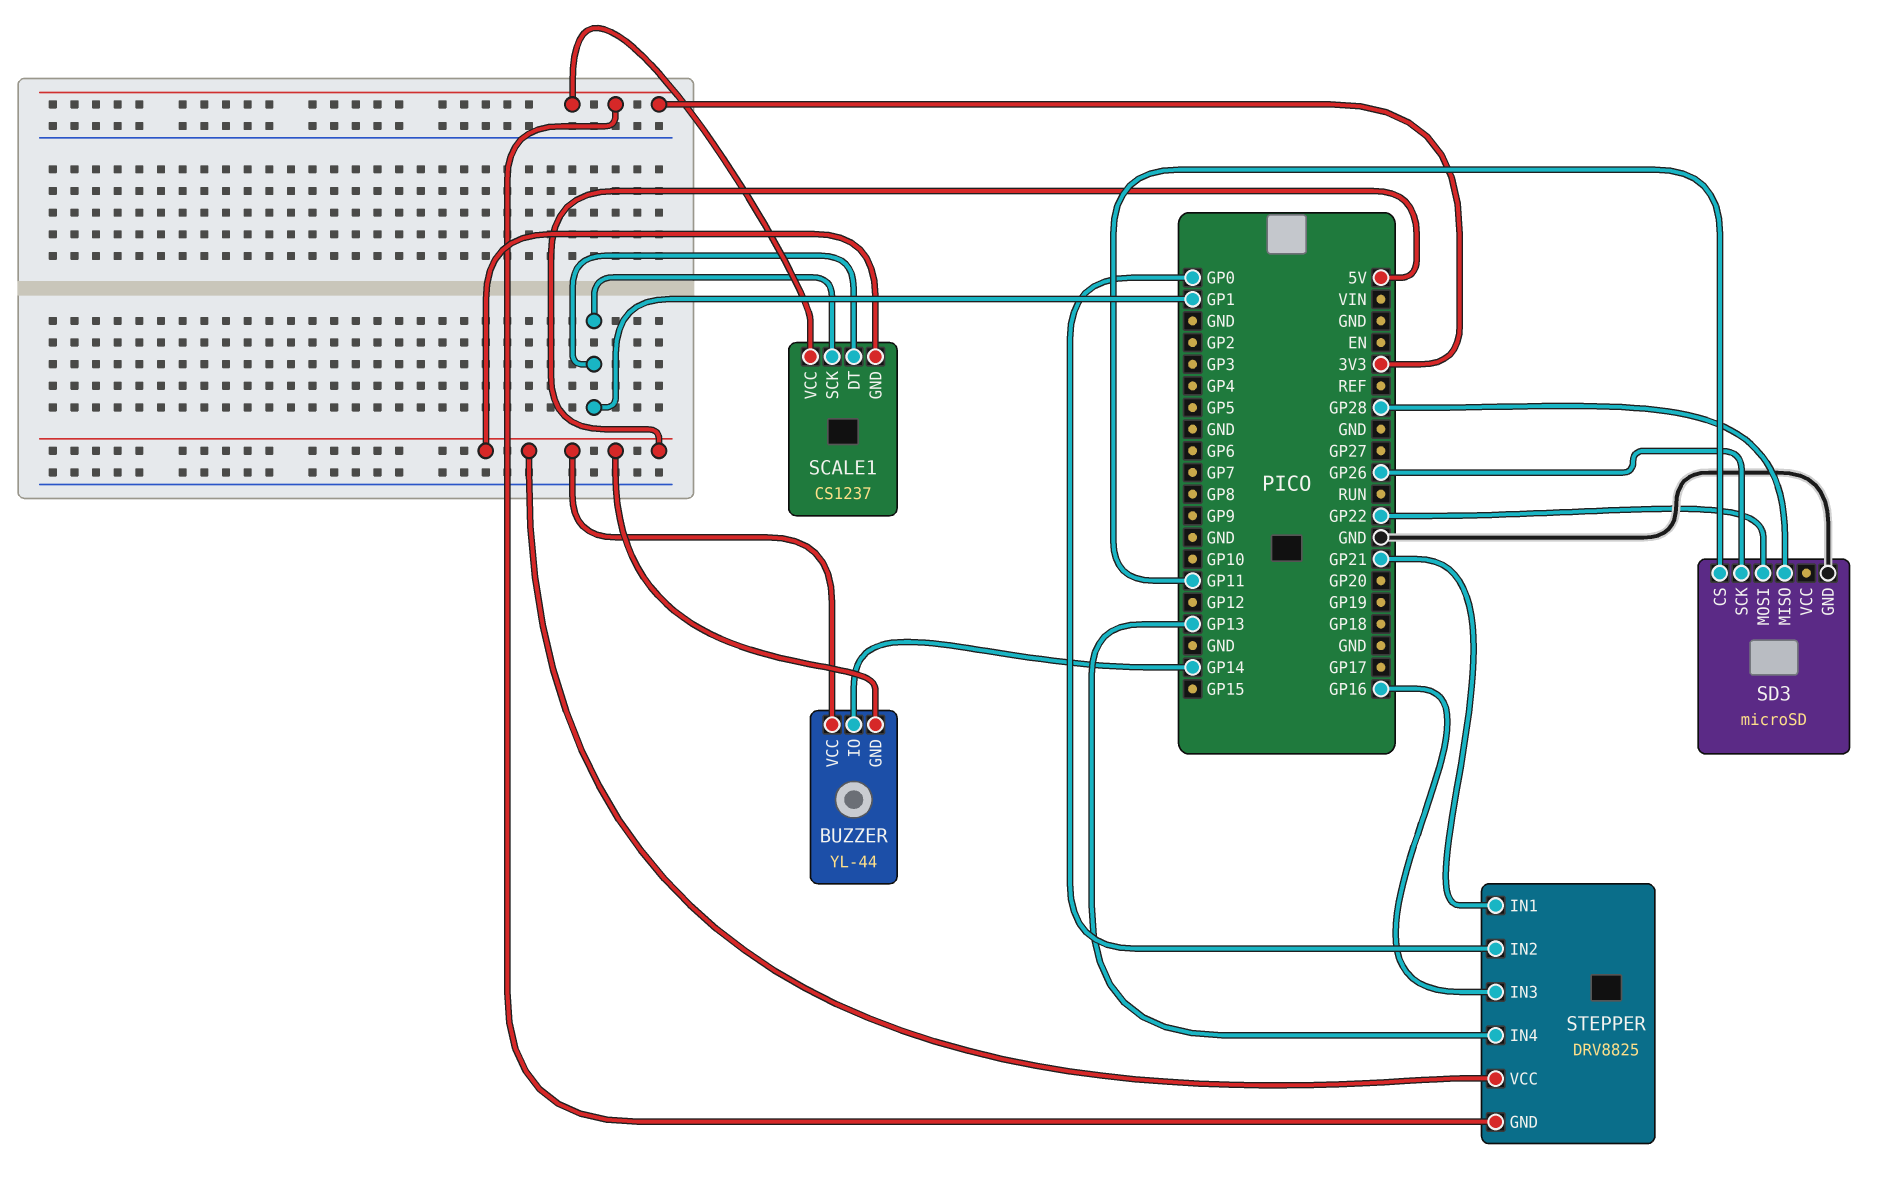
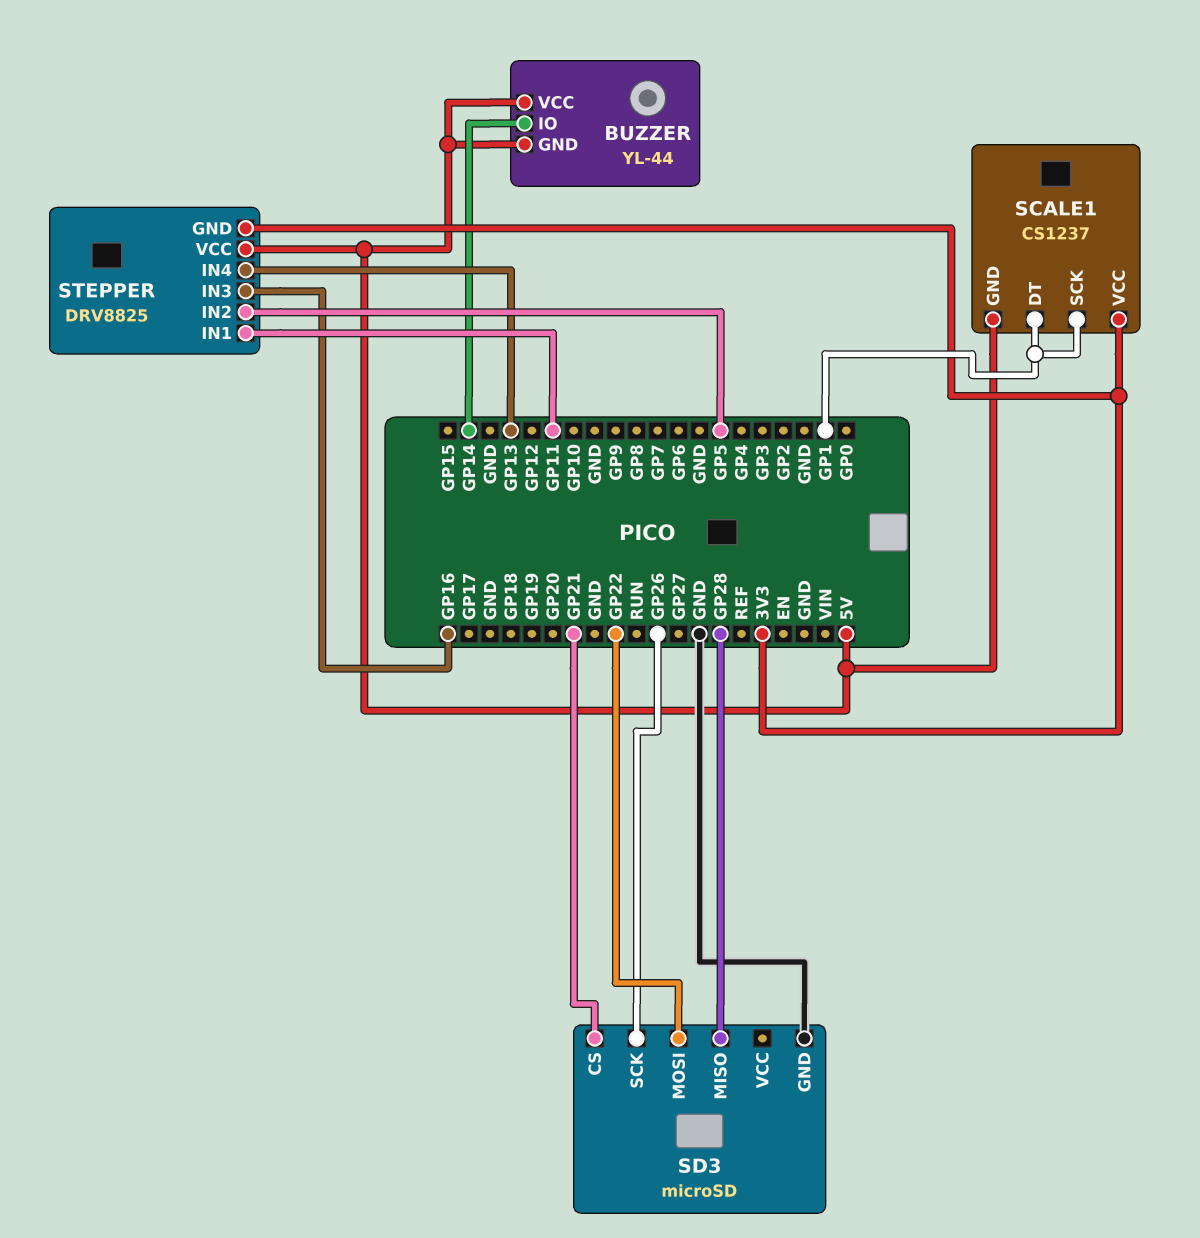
SD3 pin CS: GP11 -> GP21
STEPPER pin IN1: GP21 -> GP11
STEPPER pin IN2: GP0 -> GP5

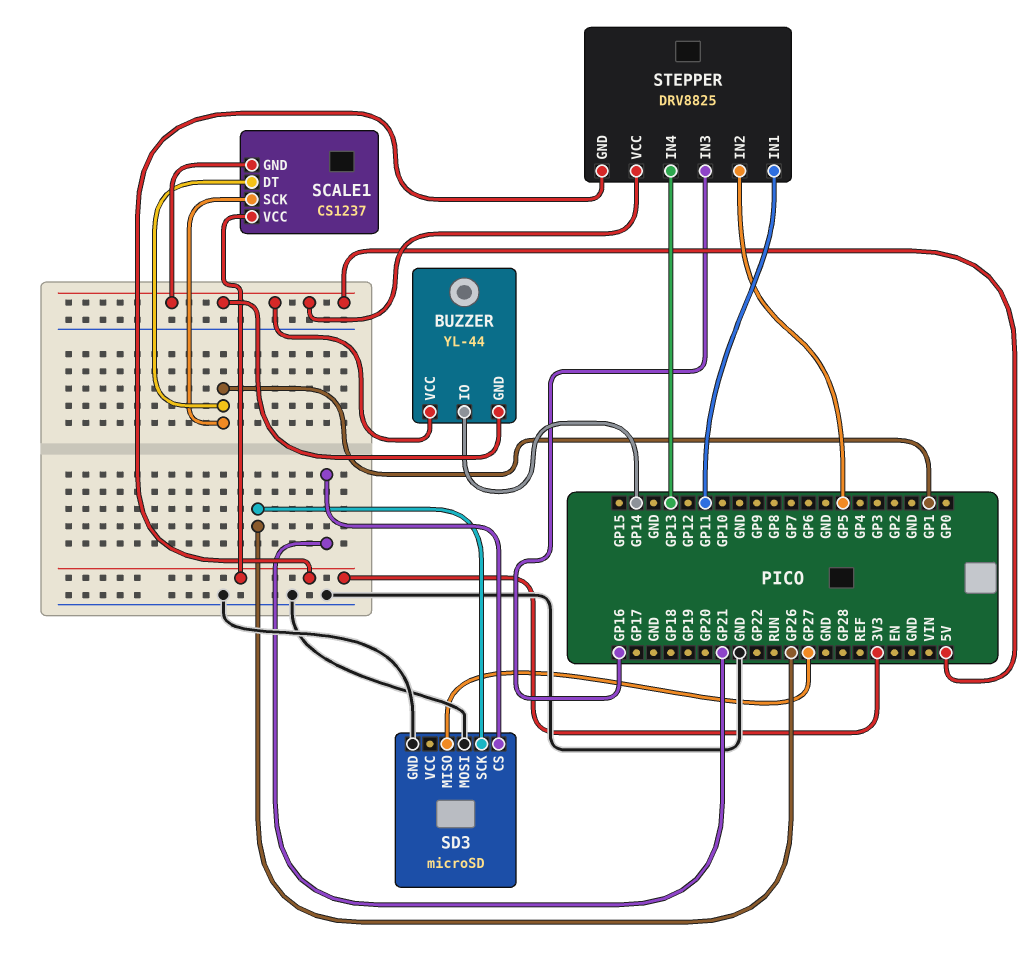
SD3 pin MISO: GP28 -> GP27
SD3 pin MOSI: GP22 -> GND

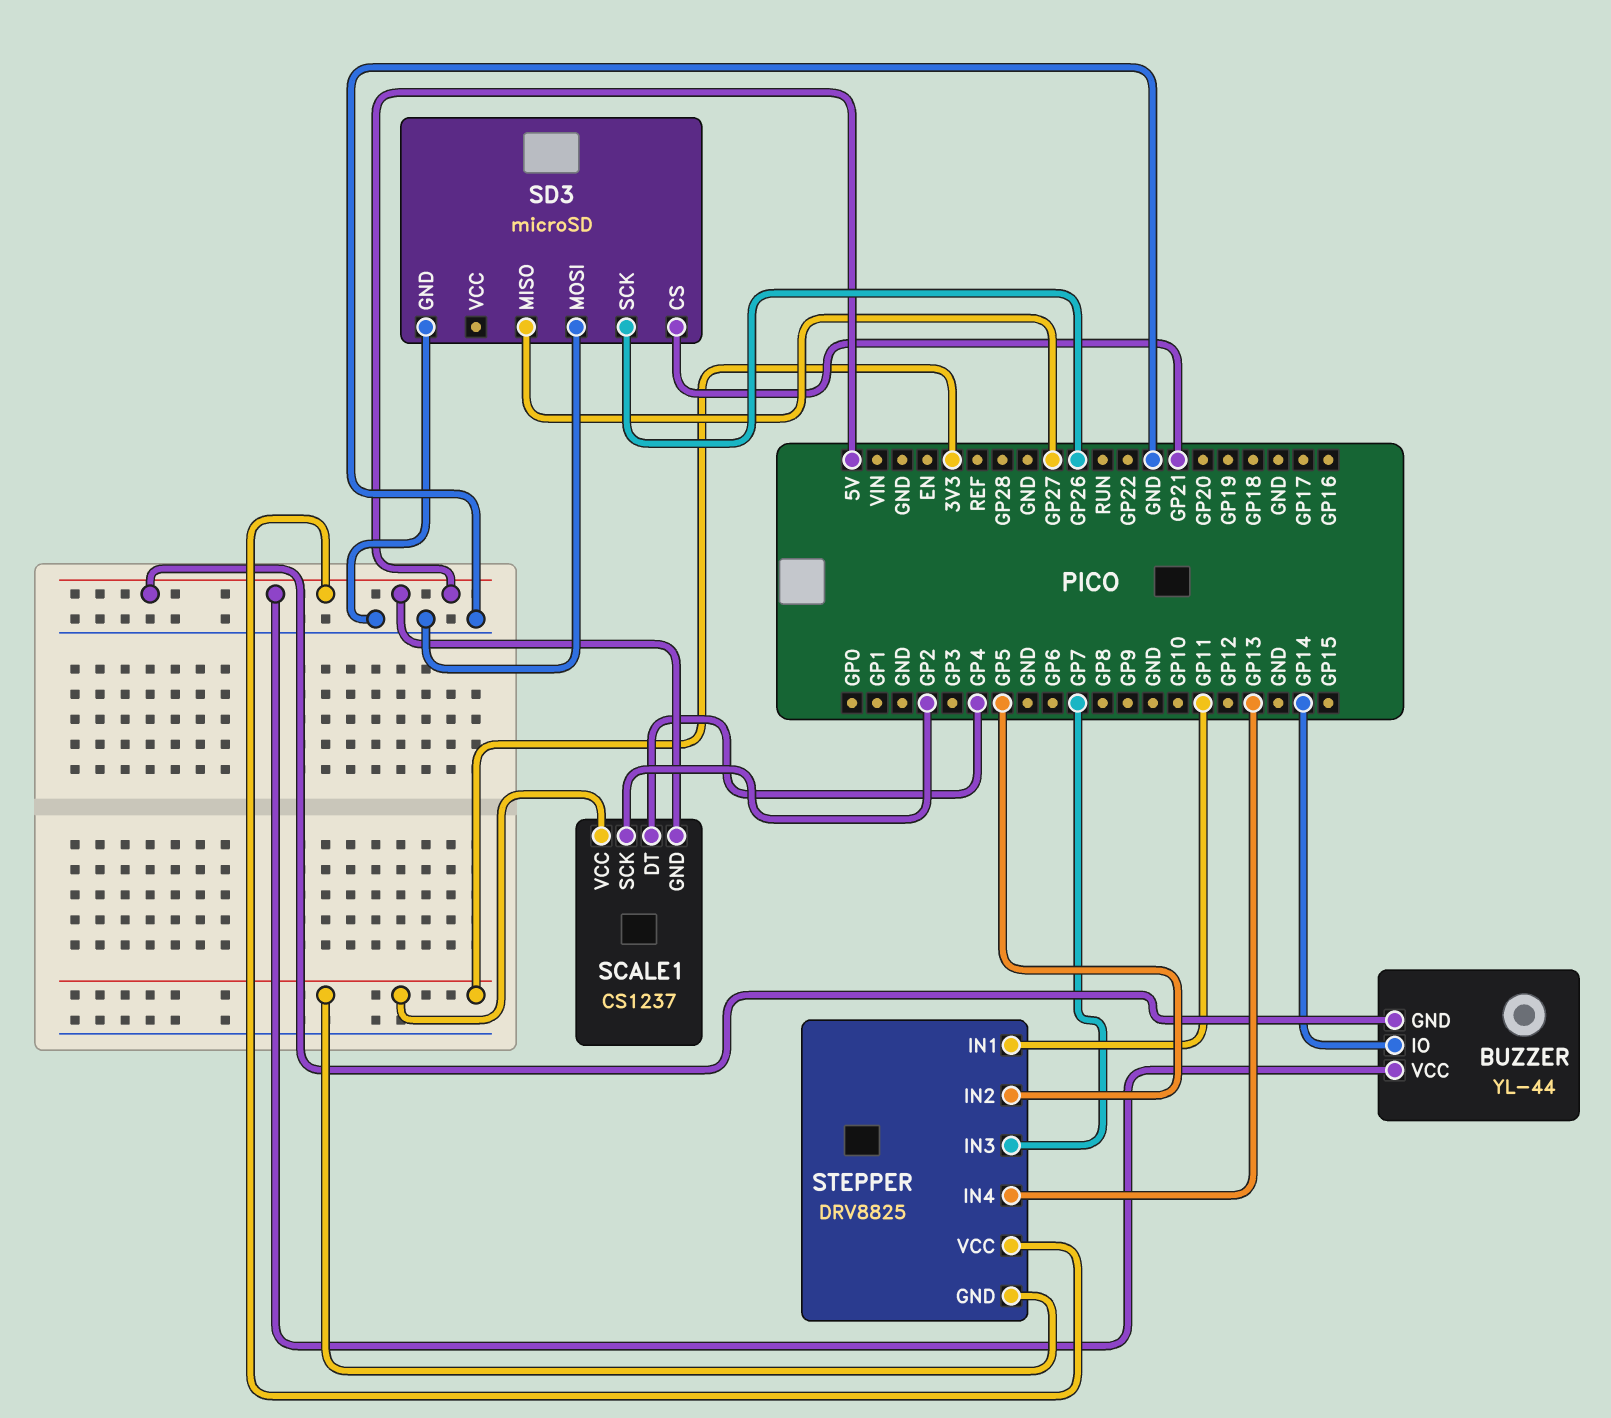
SCALE1 pin DT: GP1 -> GP4
SCALE1 pin SCK: GP1 -> GP2
STEPPER pin IN3: GP16 -> GP7

